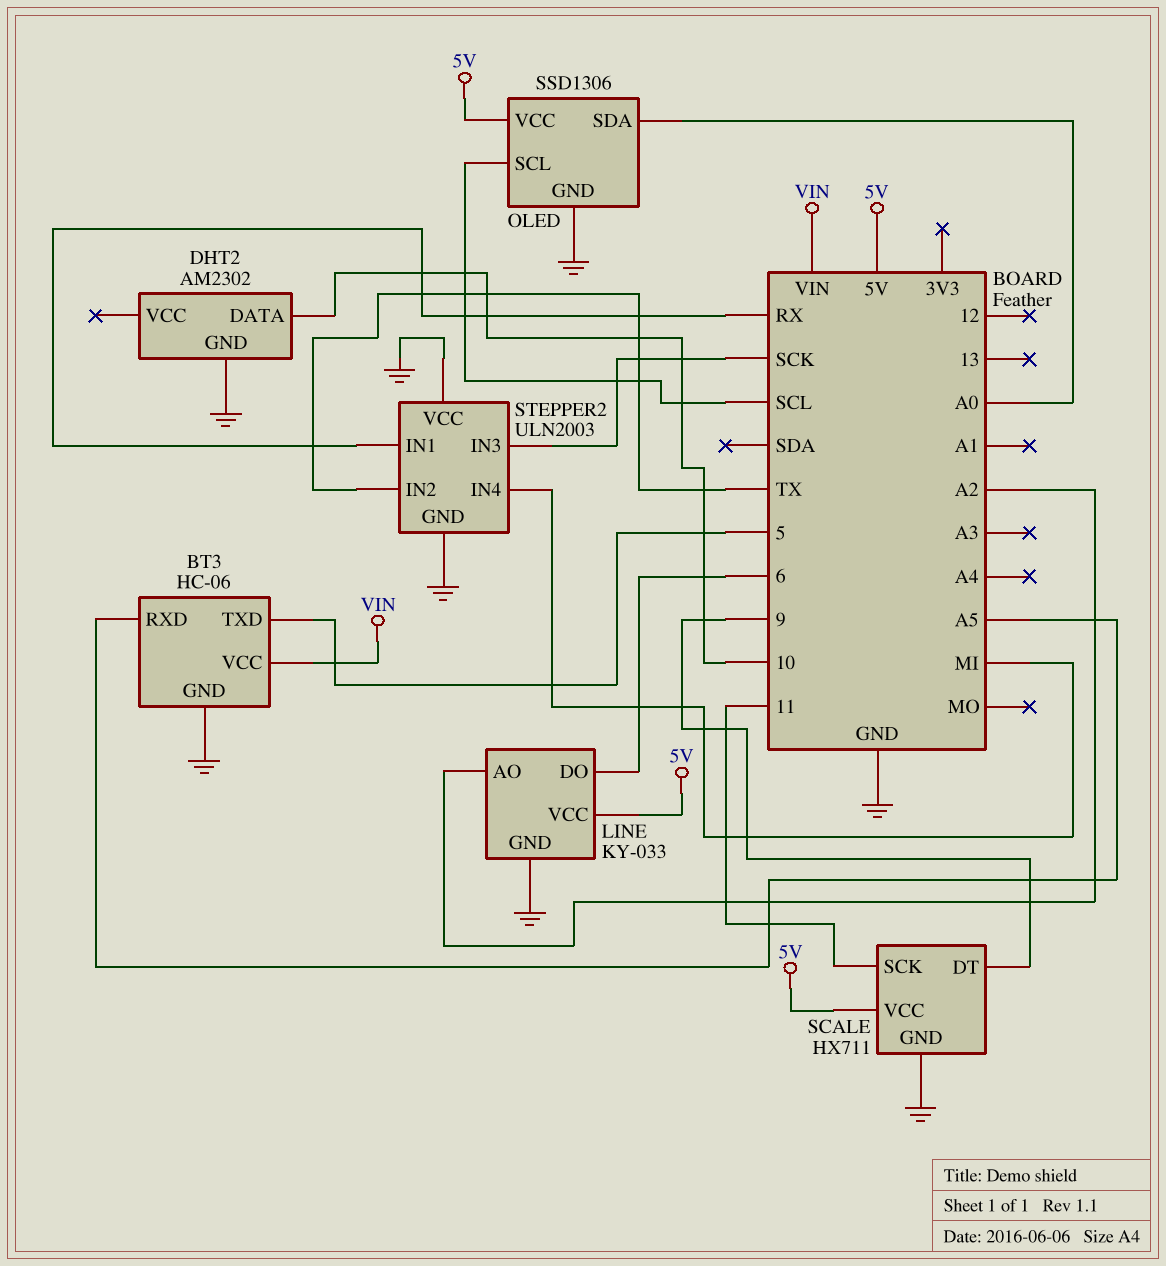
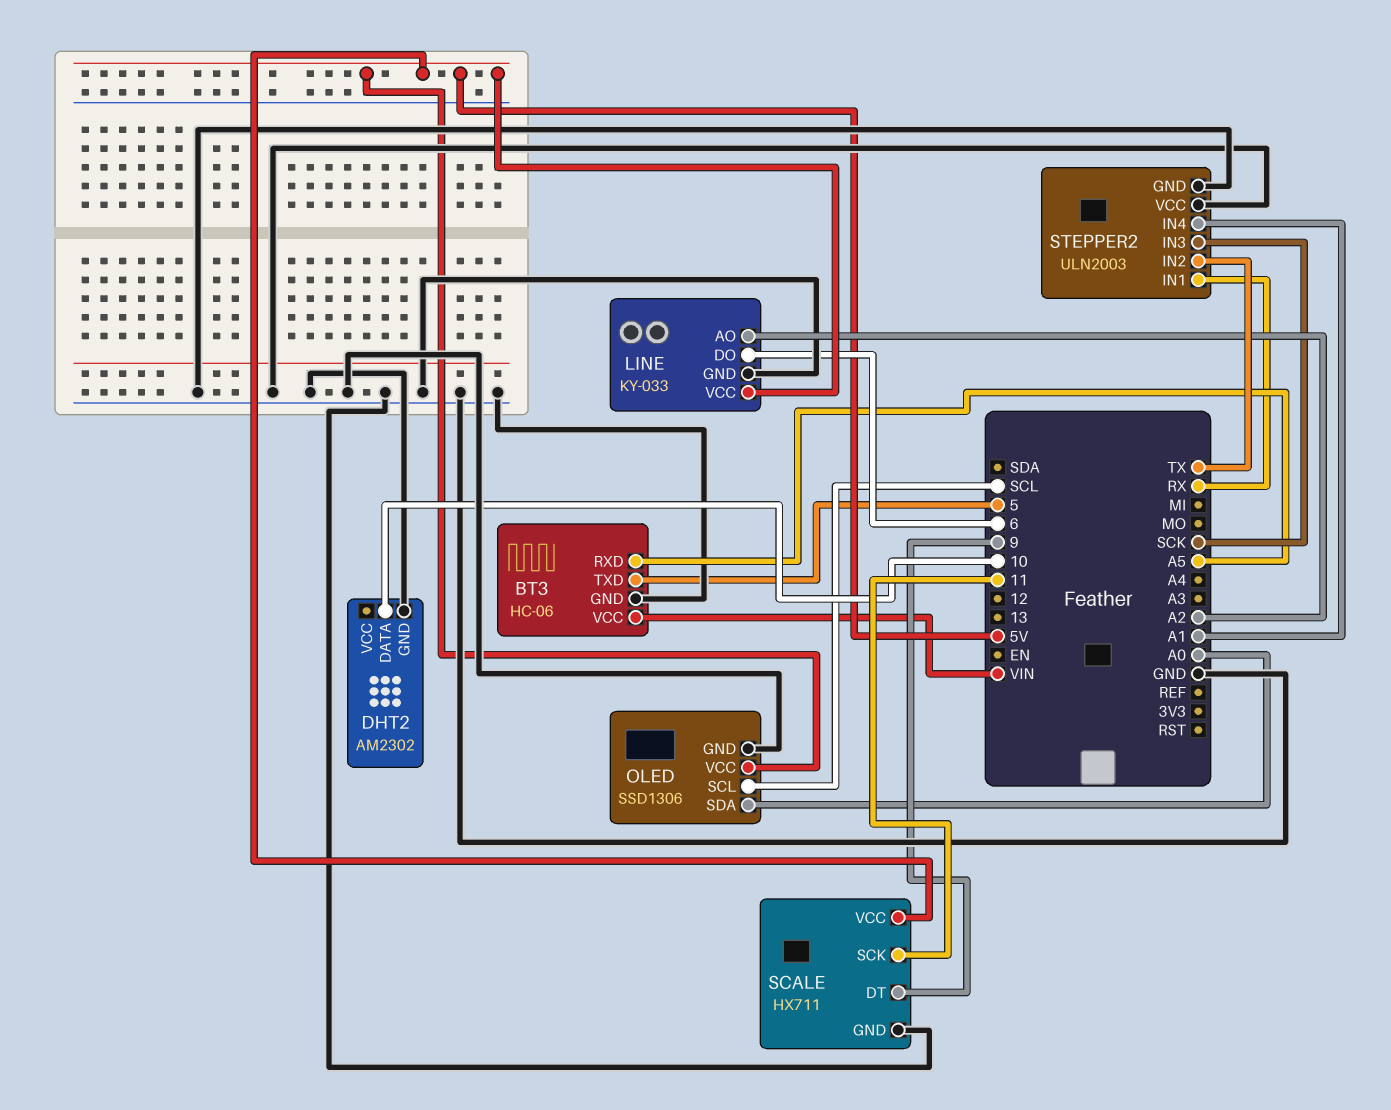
STEPPER2 pin IN4: MI -> A1

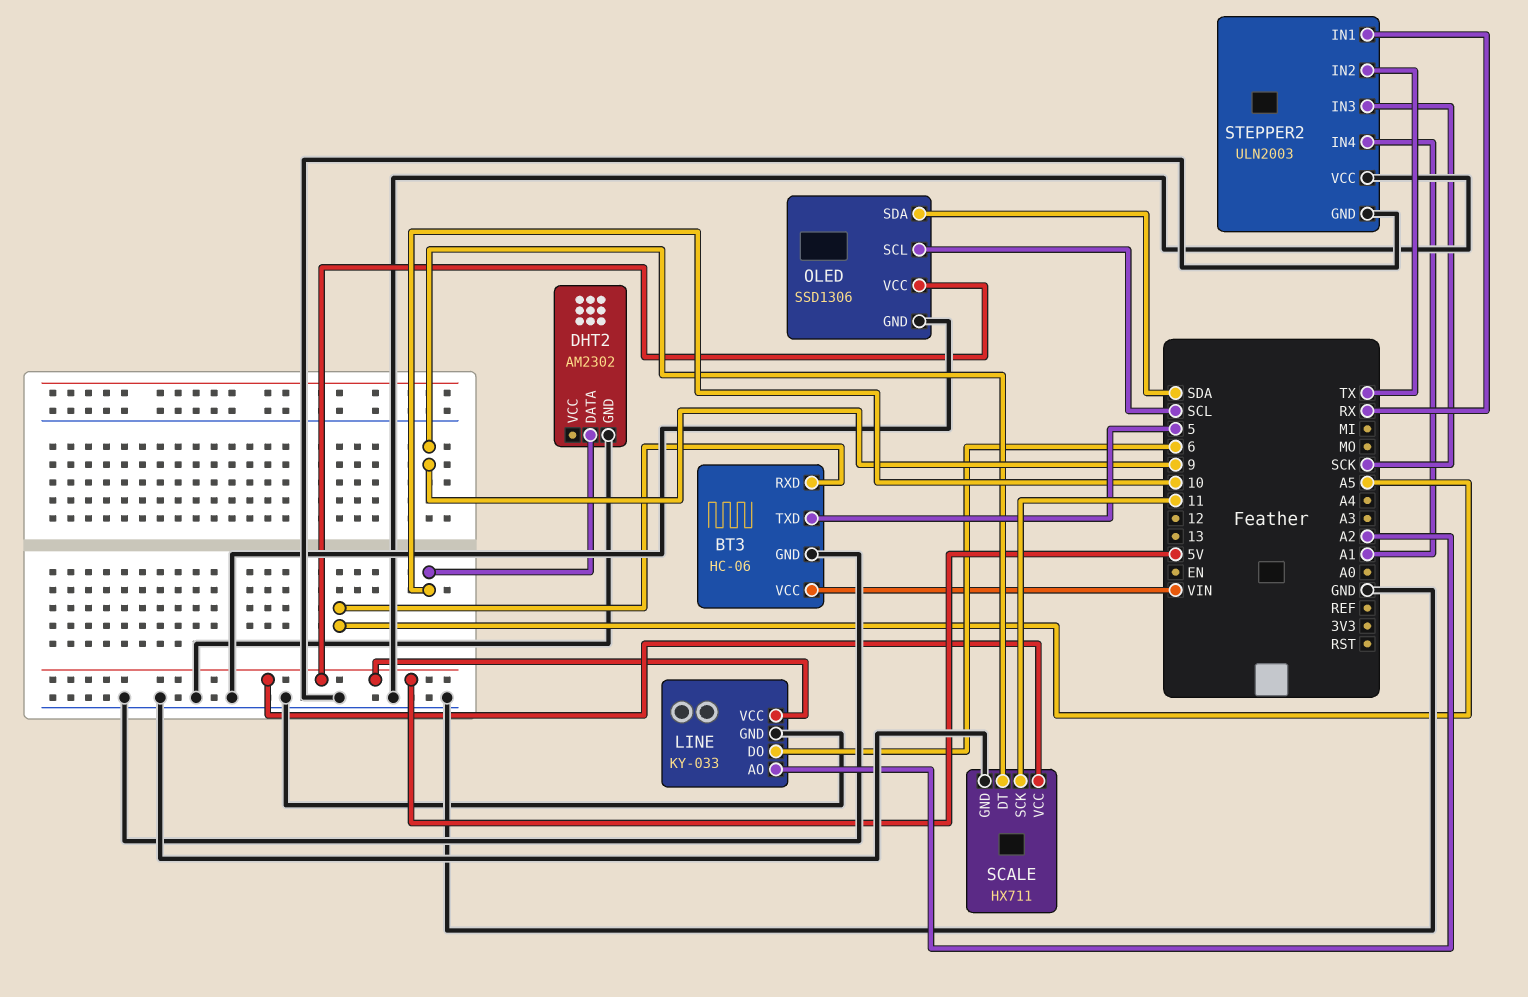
OLED pin SDA: A0 -> SDA

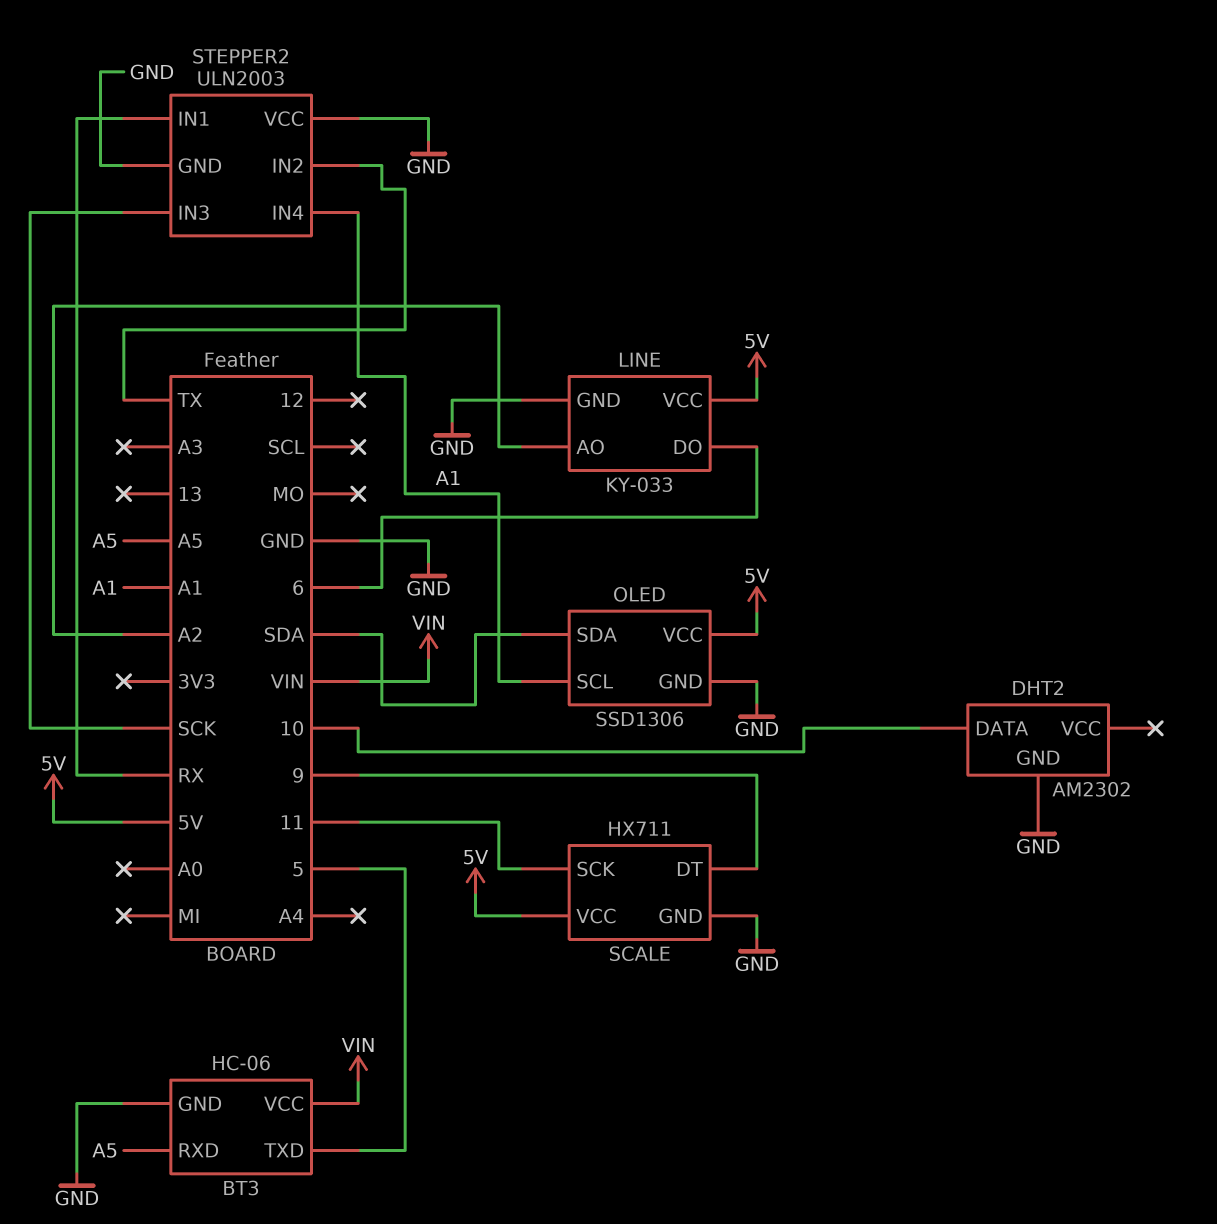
OLED pin SCL: SCL -> A1

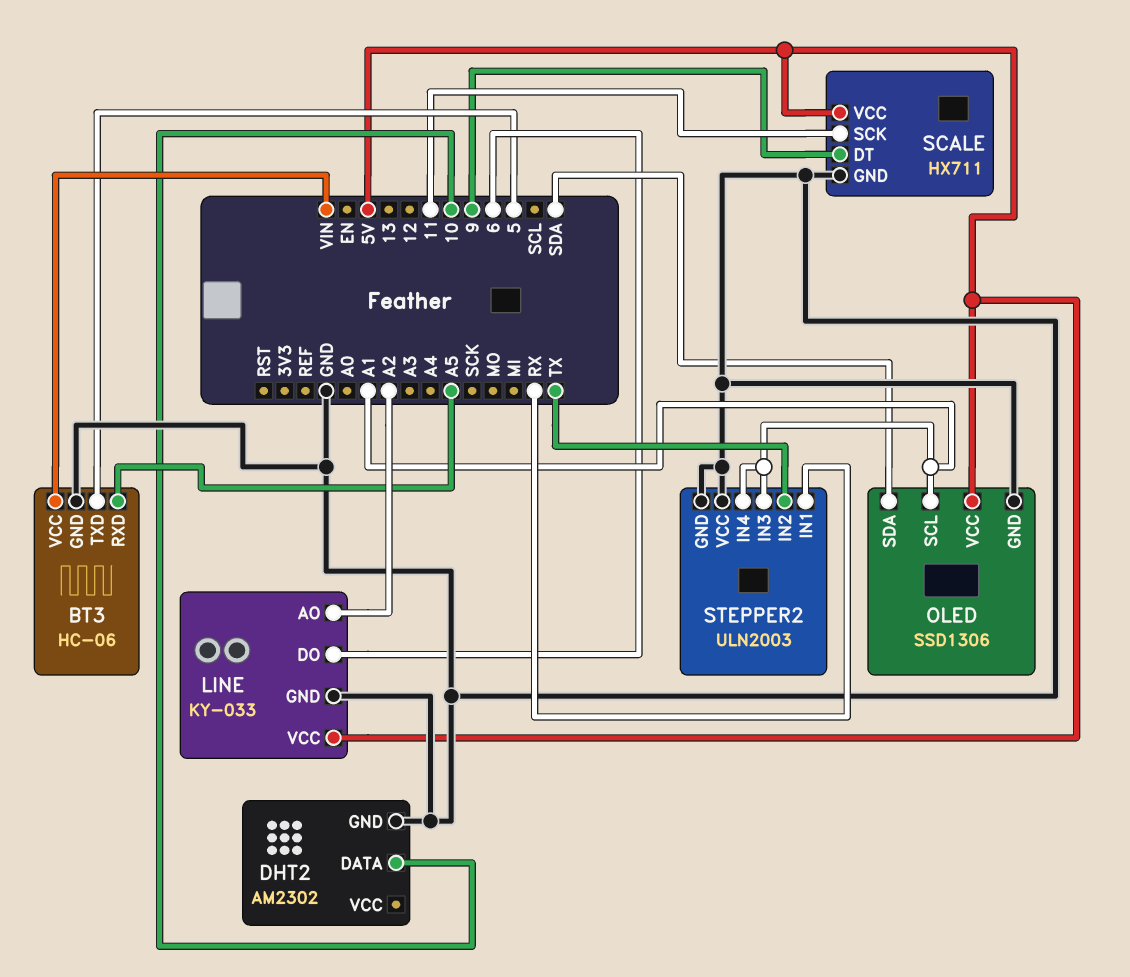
STEPPER2 pin IN3: SCK -> A1

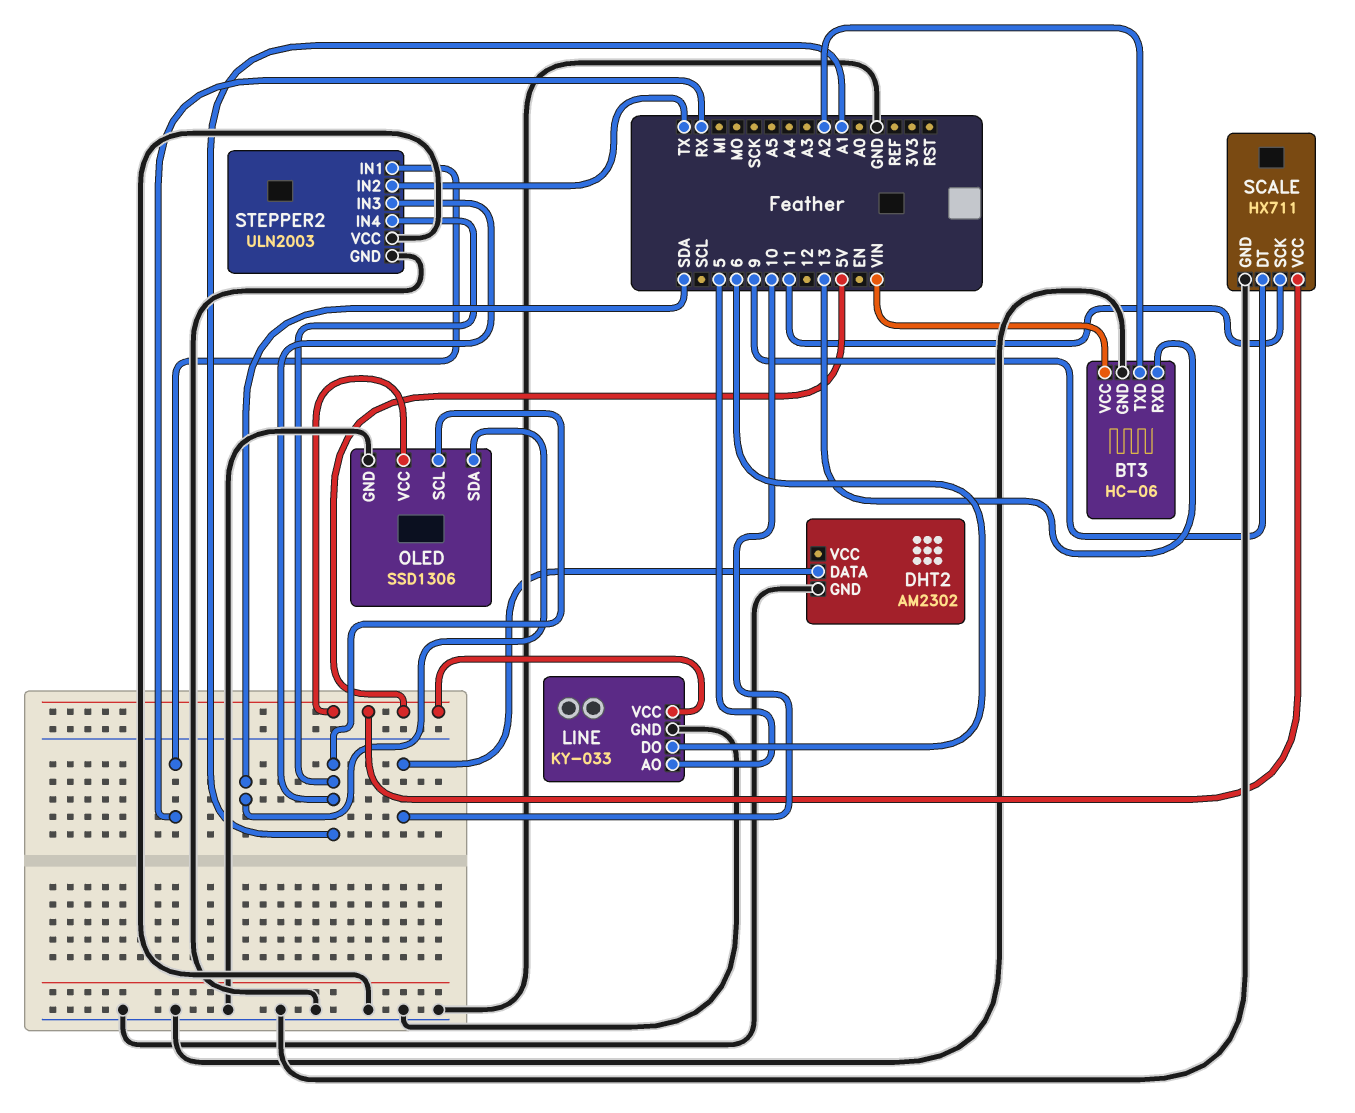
BT3 pin RXD: A5 -> 13
BT3 pin TXD: 5 -> A2
LINE pin AO: A2 -> 5

